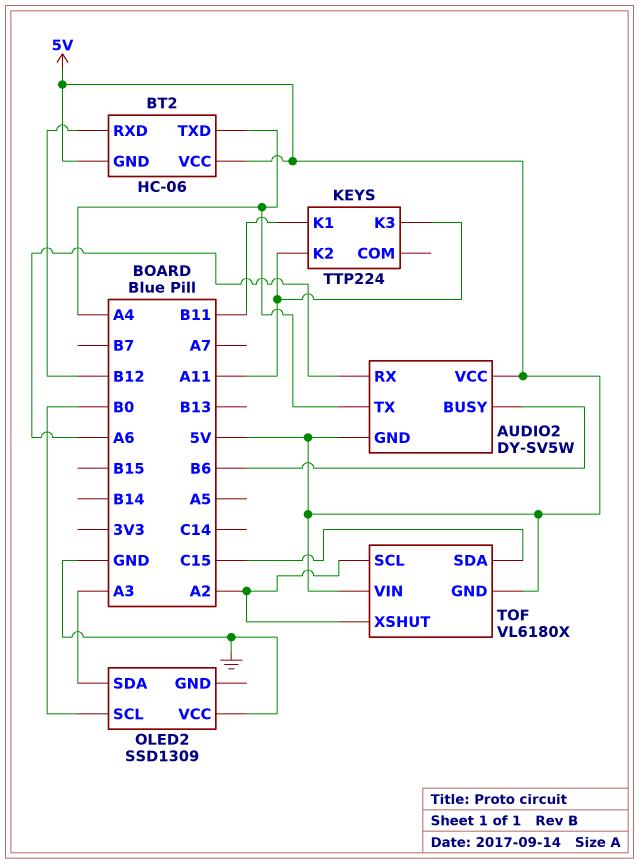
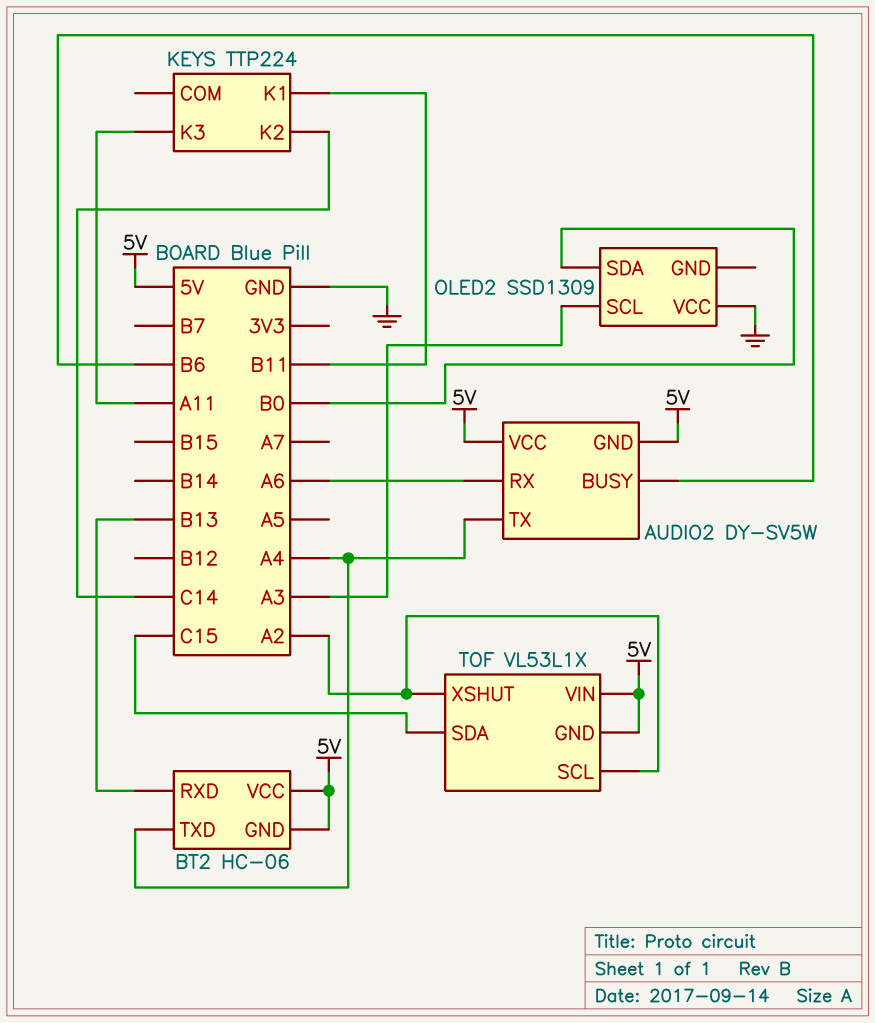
BT2 pin RXD: B12 -> B13
KEYS pin K2: A11 -> C14
OLED2 pin SCL: B0 -> A3
OLED2 pin SDA: A3 -> B0
TOF: VL6180X -> VL53L1X

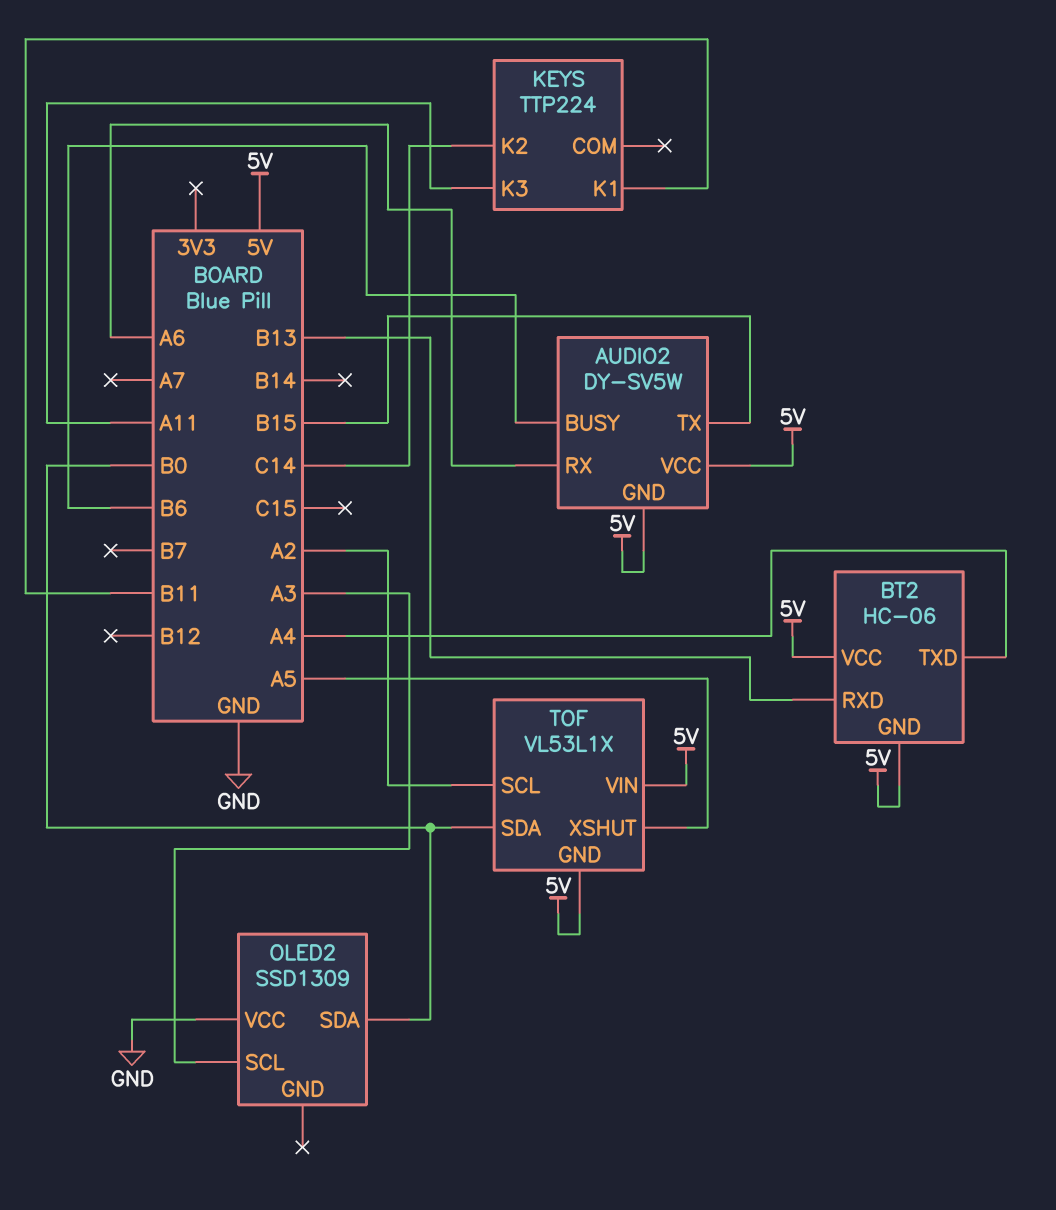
AUDIO2 pin TX: A4 -> B15
TOF pin SDA: C15 -> B0
TOF pin XSHUT: A2 -> A5

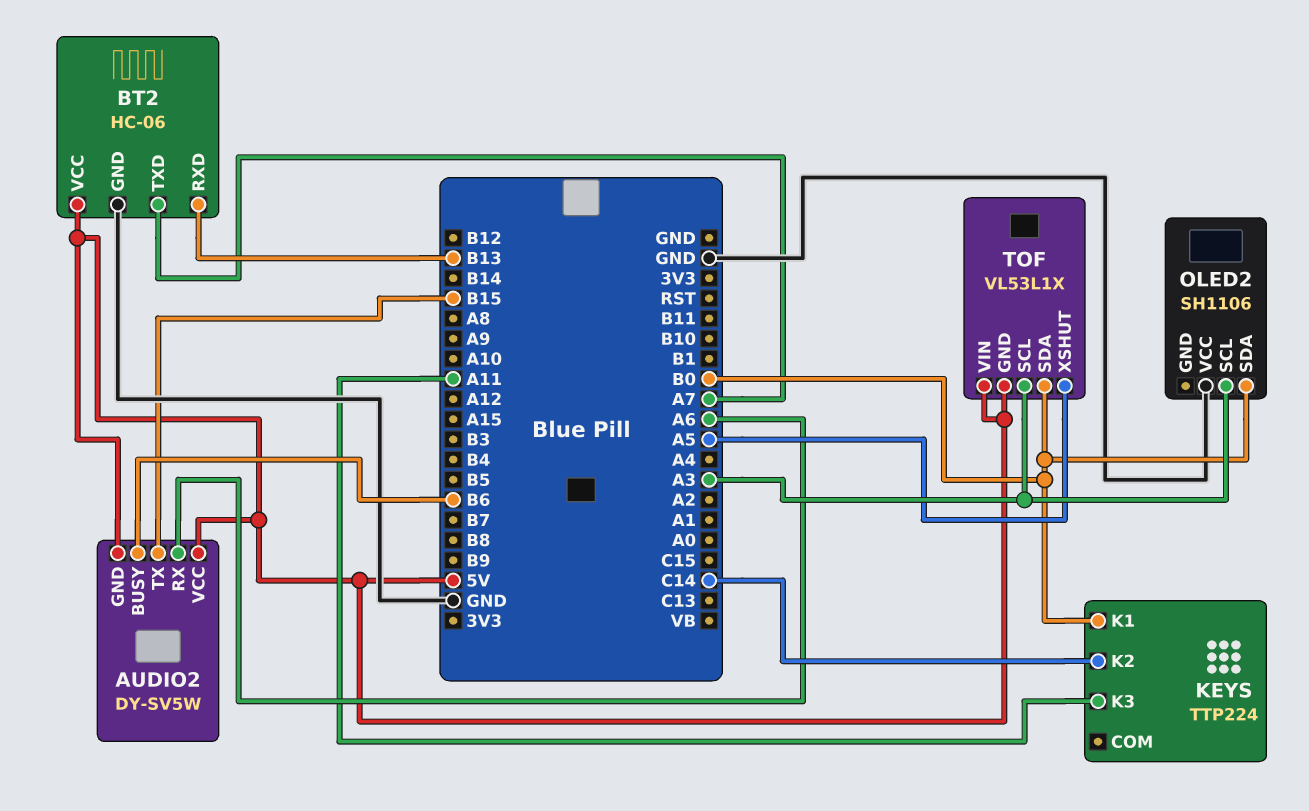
BT2 pin GND: 5V -> GND
BT2 pin TXD: A4 -> A7
KEYS pin K1: B11 -> B0
OLED2: SSD1309 -> SH1106
TOF pin SCL: A2 -> A3

